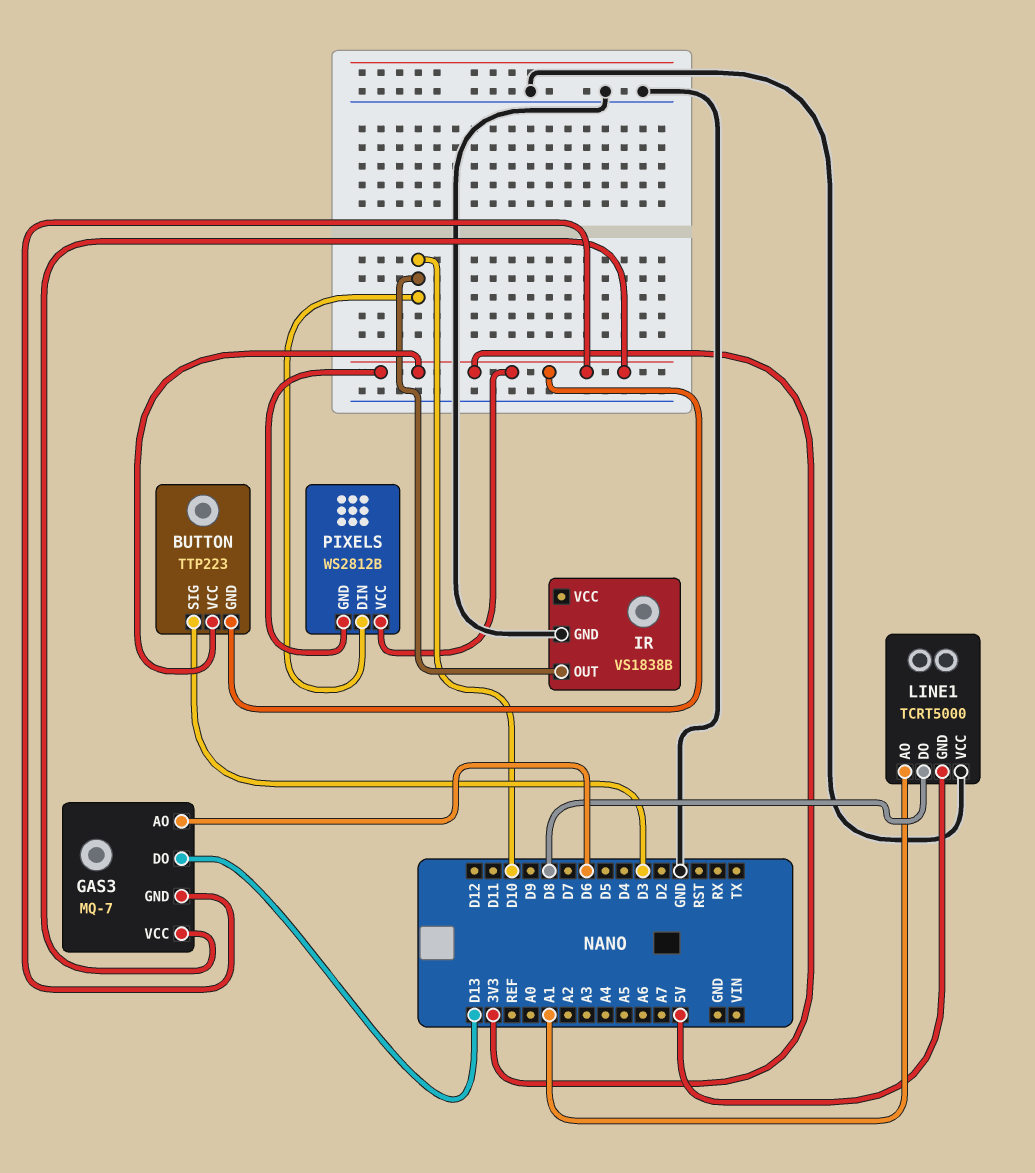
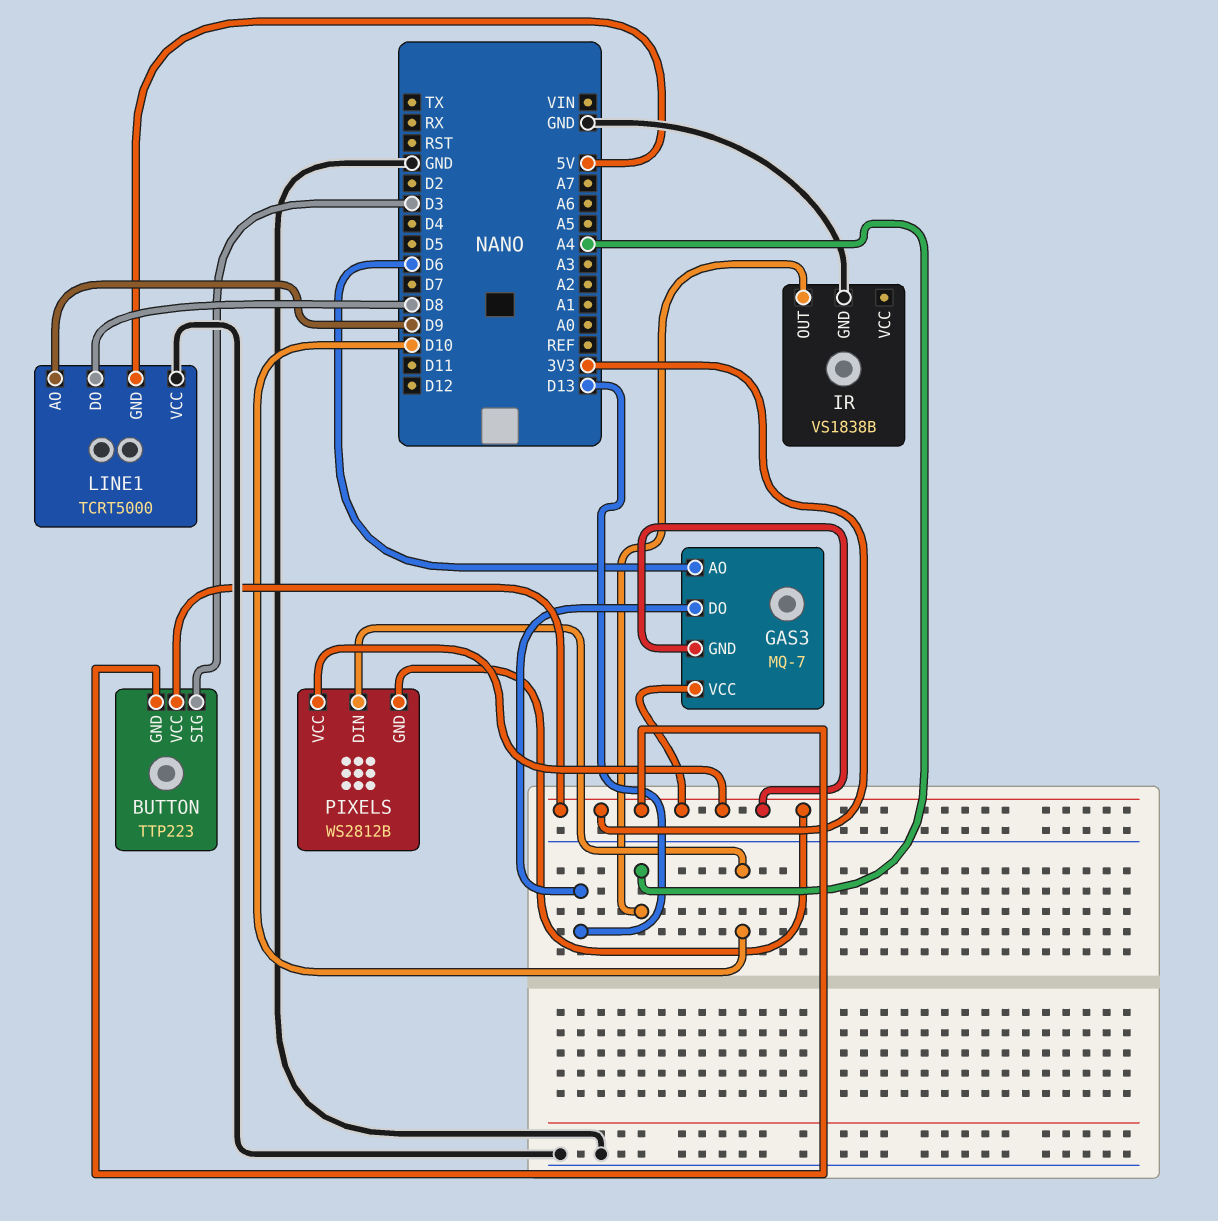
IR pin OUT: D10 -> A4
LINE1 pin AO: A1 -> D9

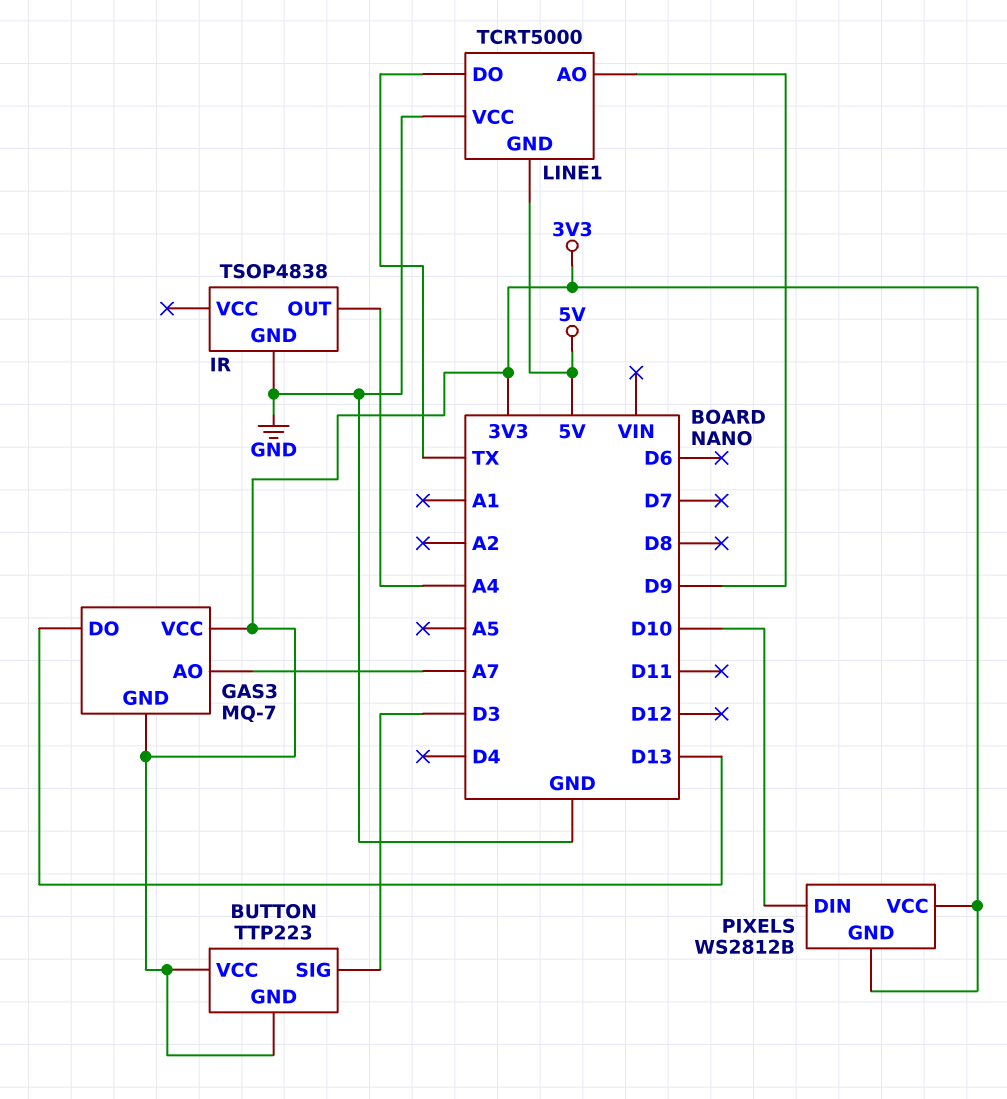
GAS3 pin AO: D6 -> A7
IR: VS1838B -> TSOP4838
LINE1 pin DO: D8 -> TX

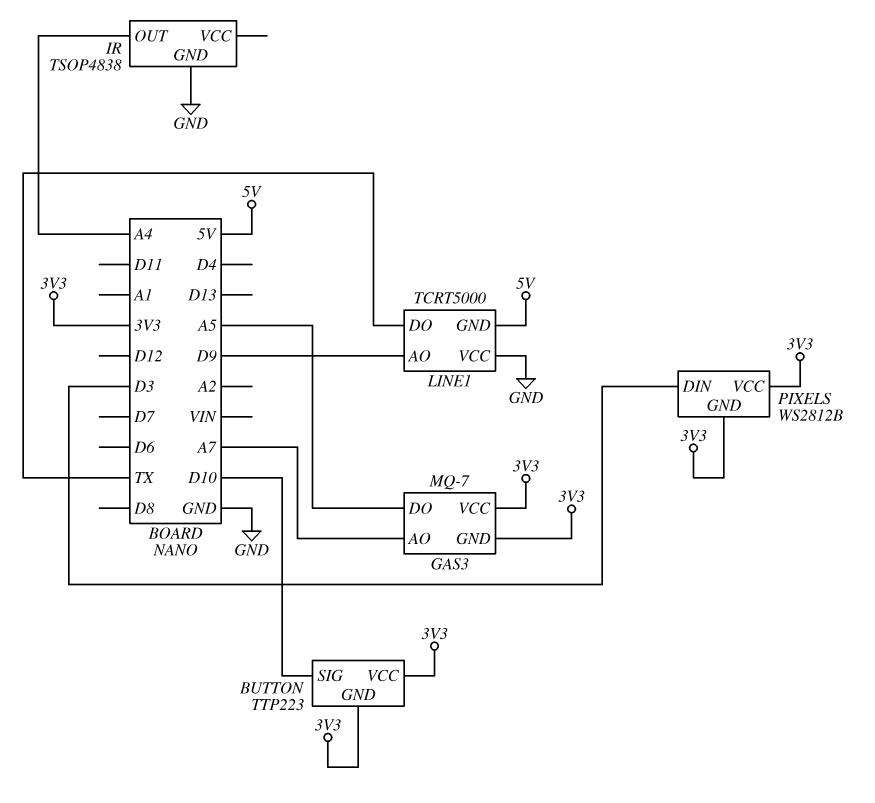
BUTTON pin SIG: D3 -> D10
GAS3 pin DO: D13 -> A5
PIXELS pin DIN: D10 -> D3

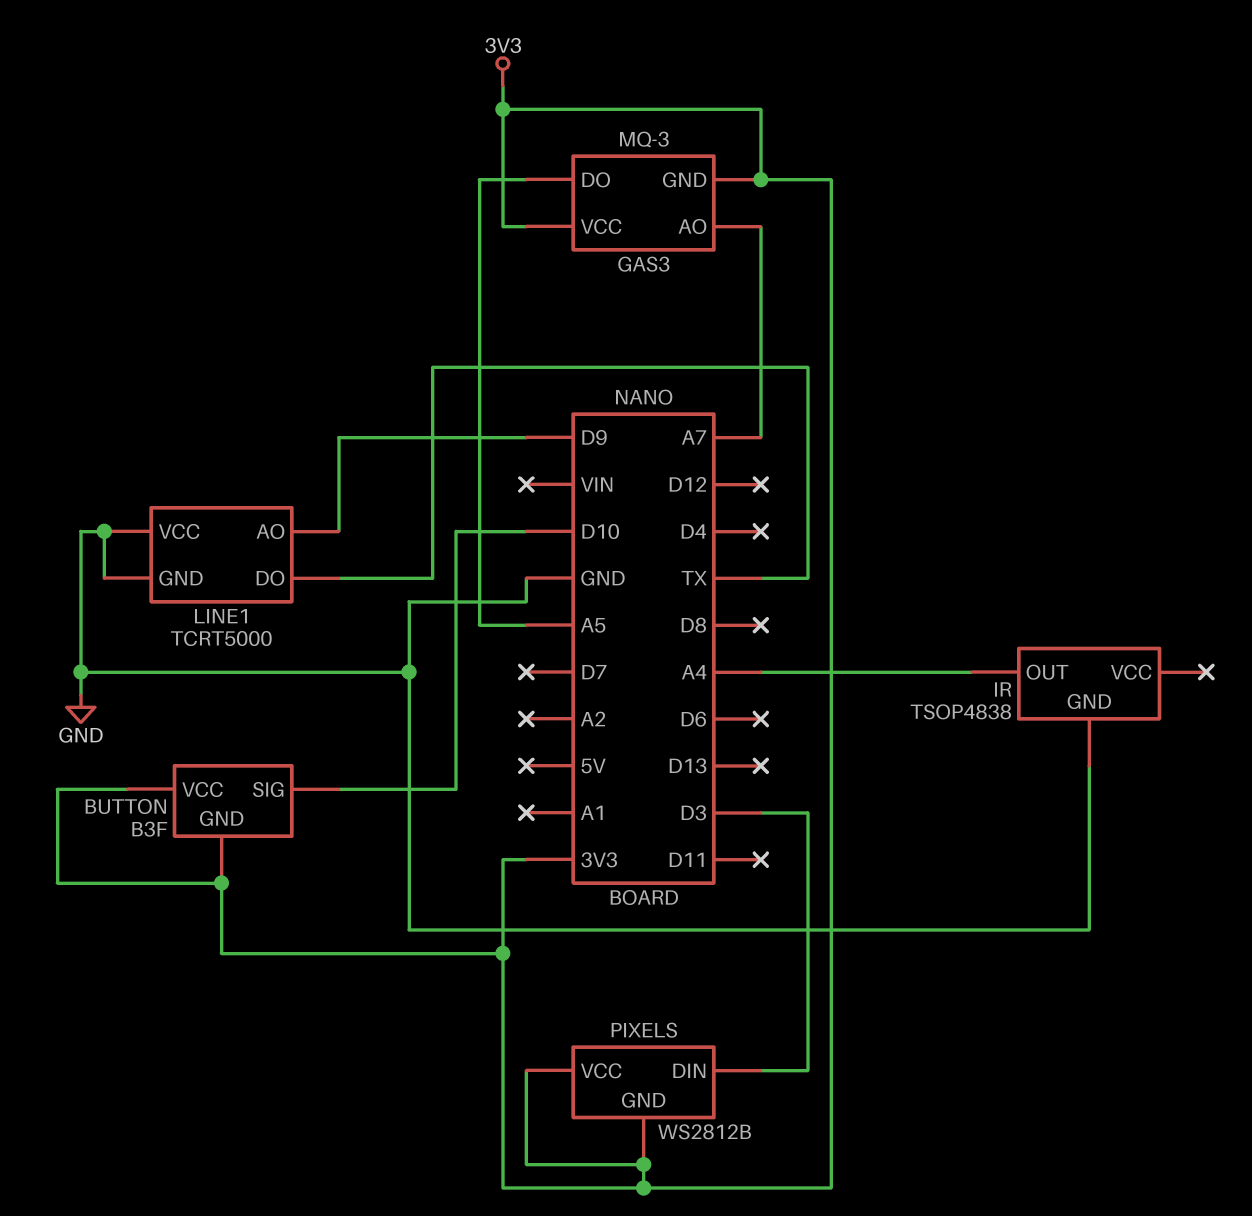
BUTTON: TTP223 -> B3F
GAS3: MQ-7 -> MQ-3
LINE1 pin GND: 5V -> GND

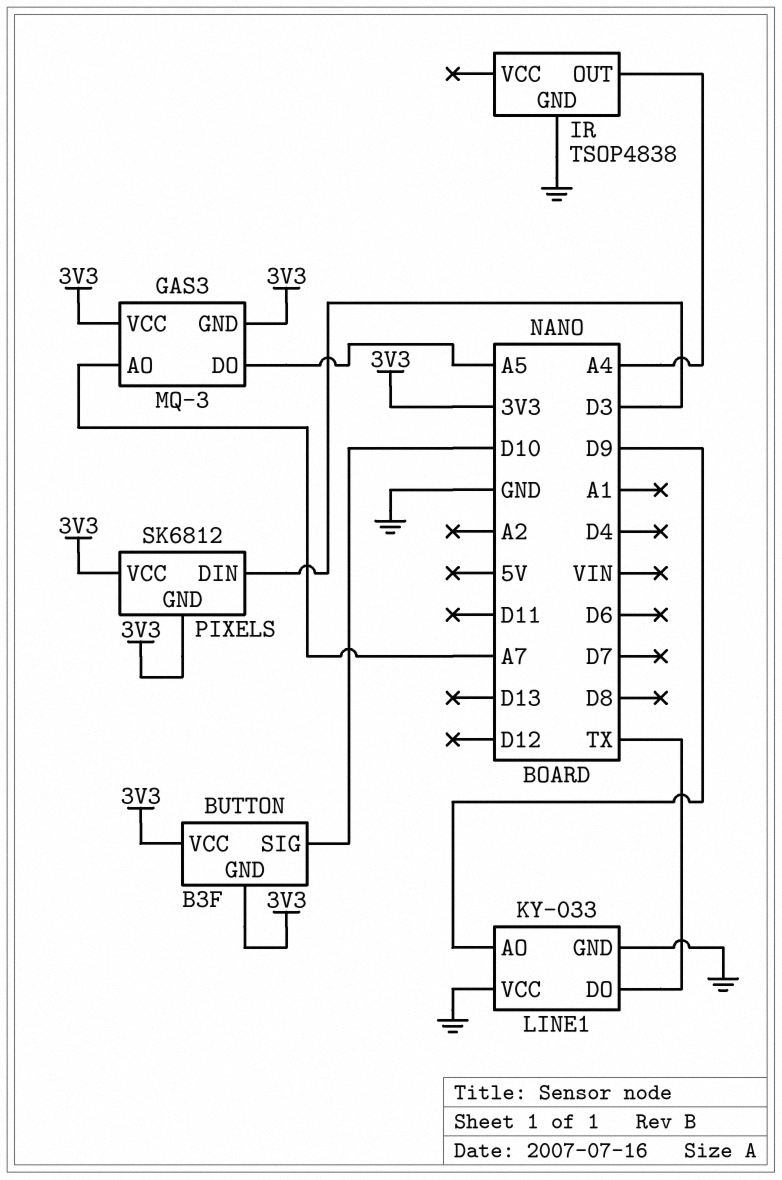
LINE1: TCRT5000 -> KY-033
PIXELS: WS2812B -> SK6812

